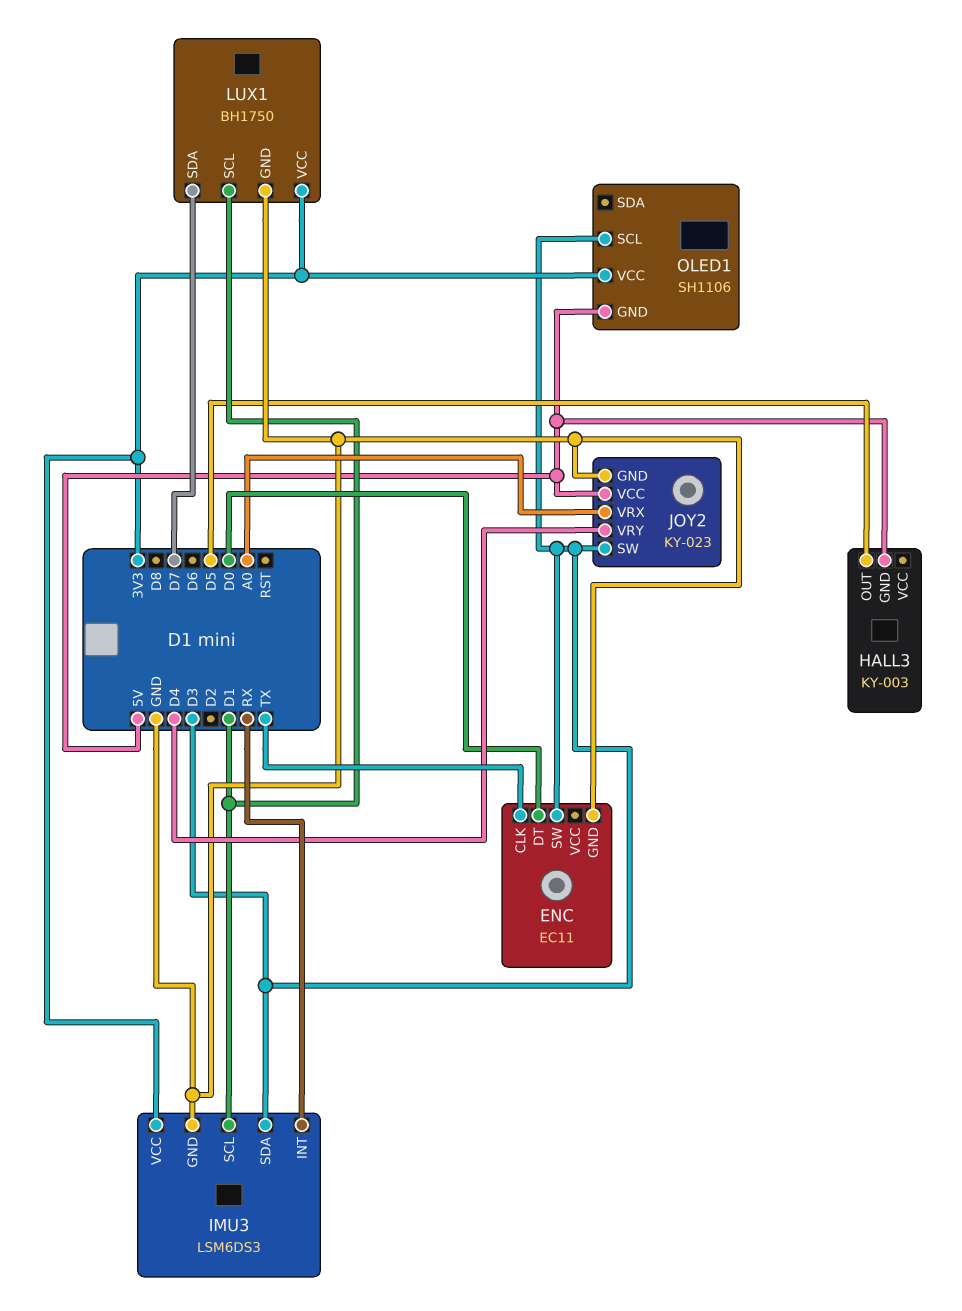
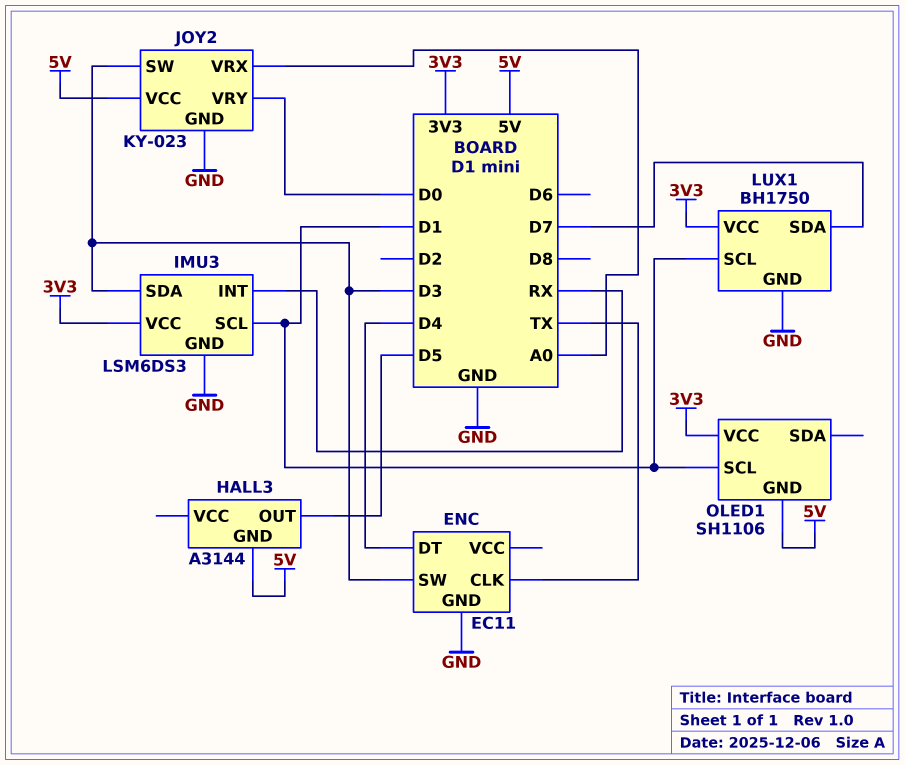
ENC pin DT: D0 -> D4
HALL3: KY-003 -> A3144
JOY2 pin VRY: D4 -> D0
OLED1 pin SCL: D3 -> D1

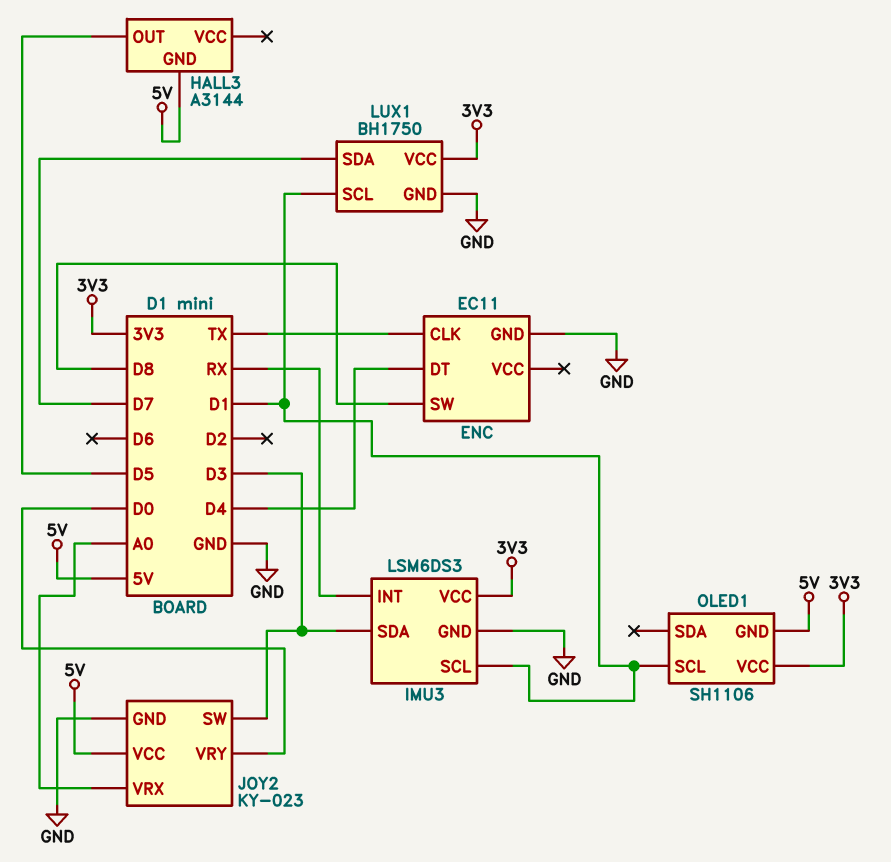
ENC pin SW: D3 -> D8

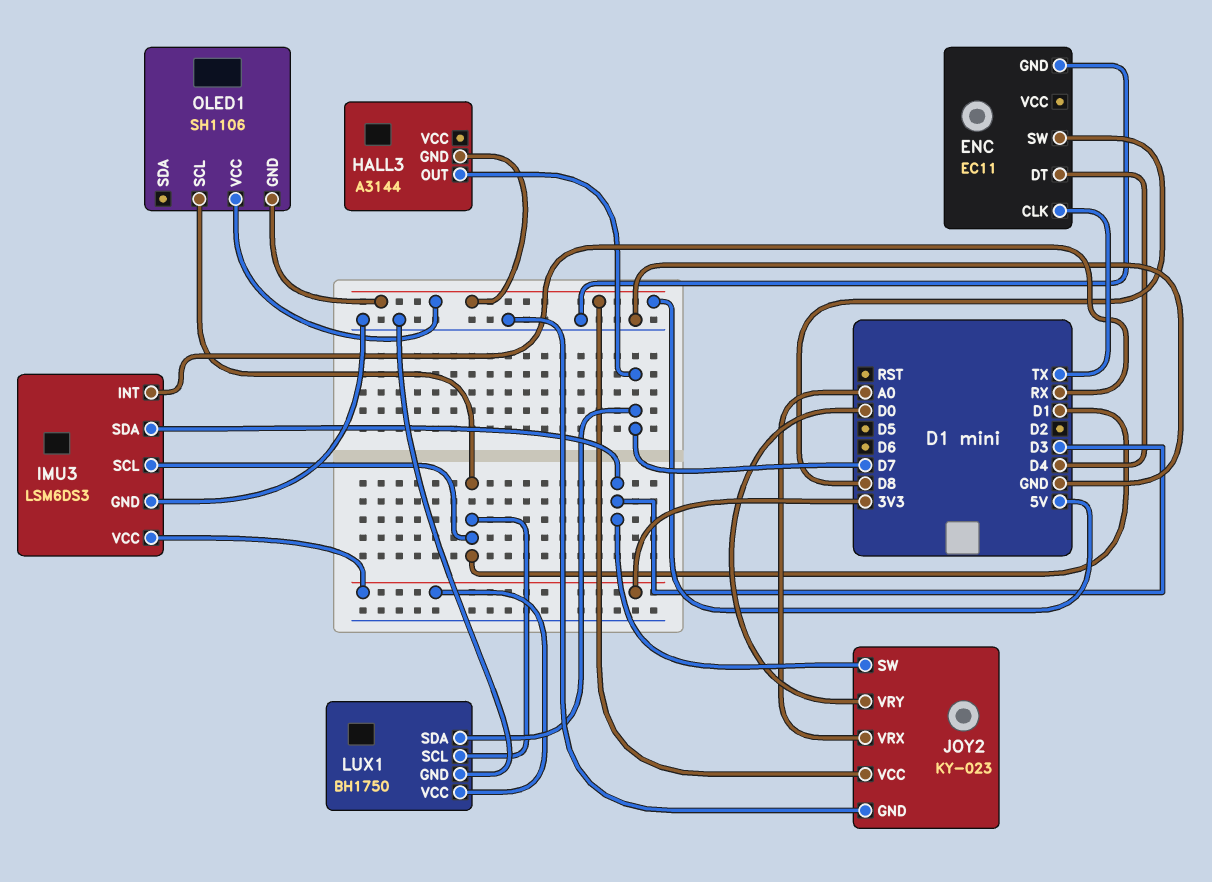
HALL3 pin OUT: D5 -> D7
OLED1 pin VCC: 3V3 -> 5V

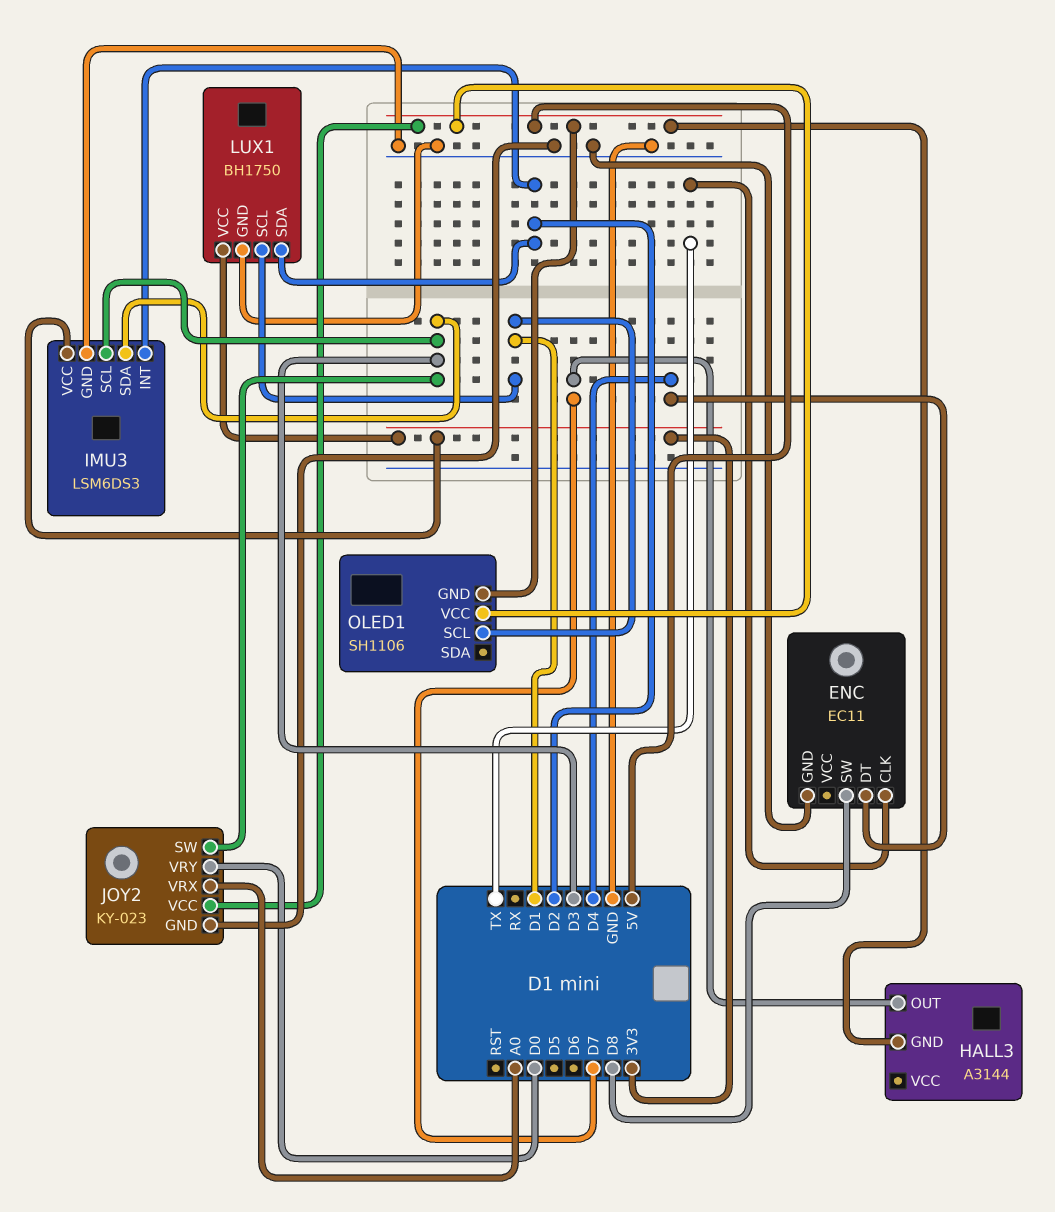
IMU3 pin INT: RX -> D2
IMU3 pin SCL: D1 -> D3
LUX1 pin SDA: D7 -> D2

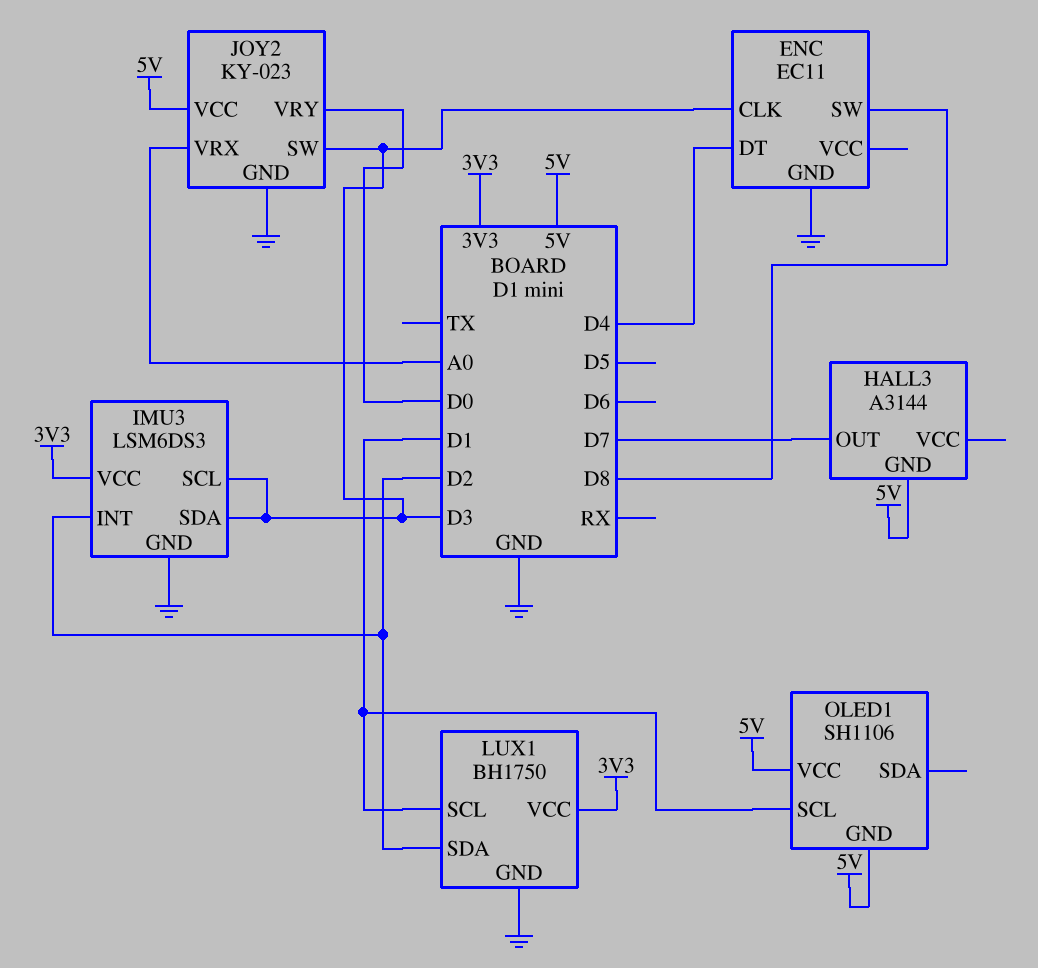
ENC pin CLK: TX -> D3

